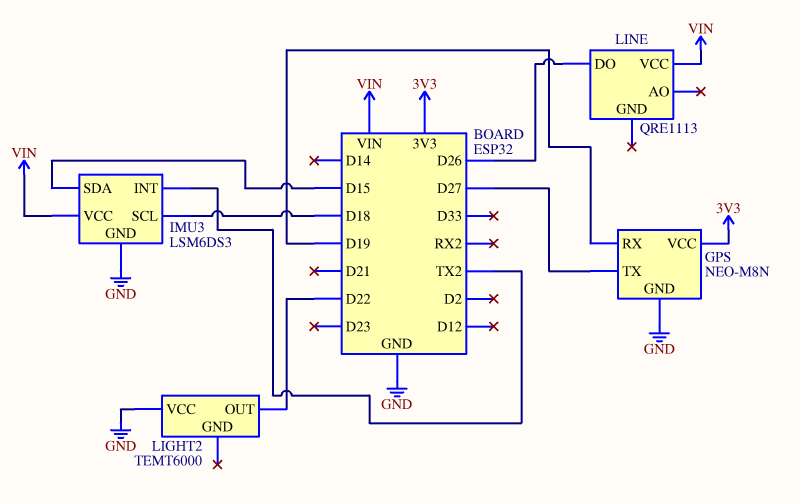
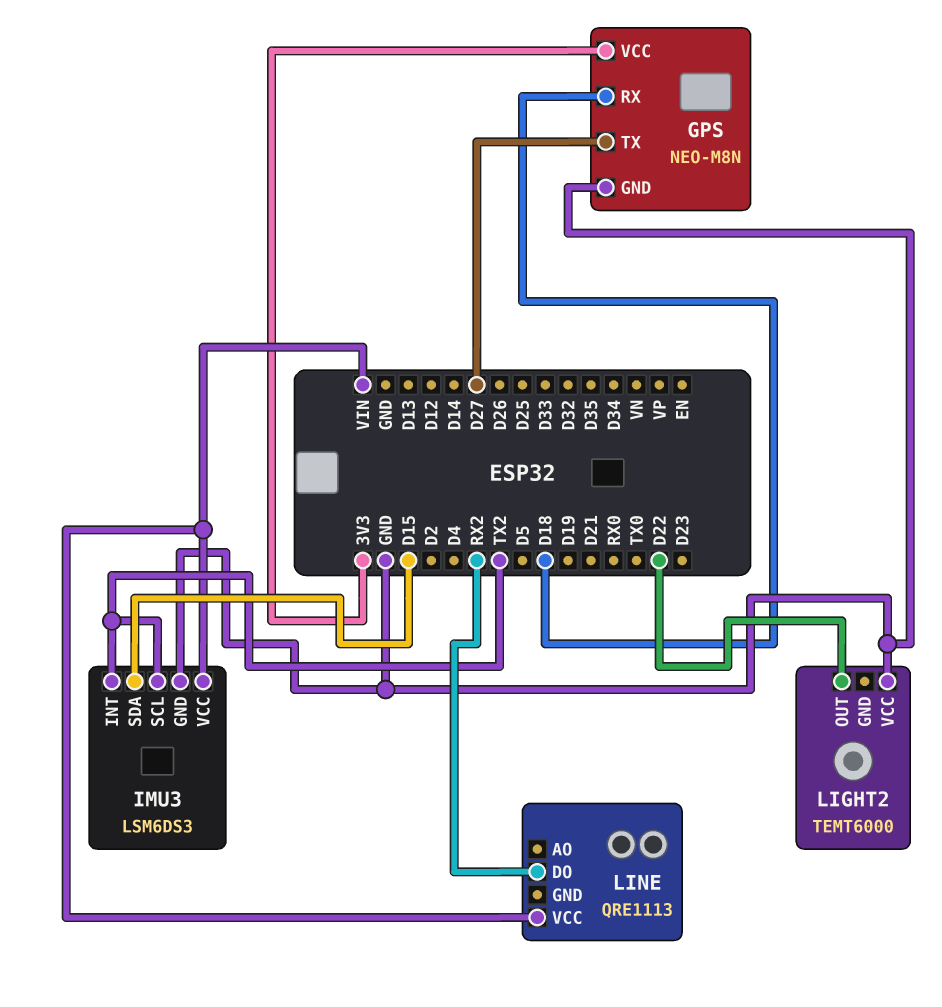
GPS pin RX: D19 -> D18
IMU3 pin SCL: D18 -> TX2
LINE pin DO: D26 -> RX2

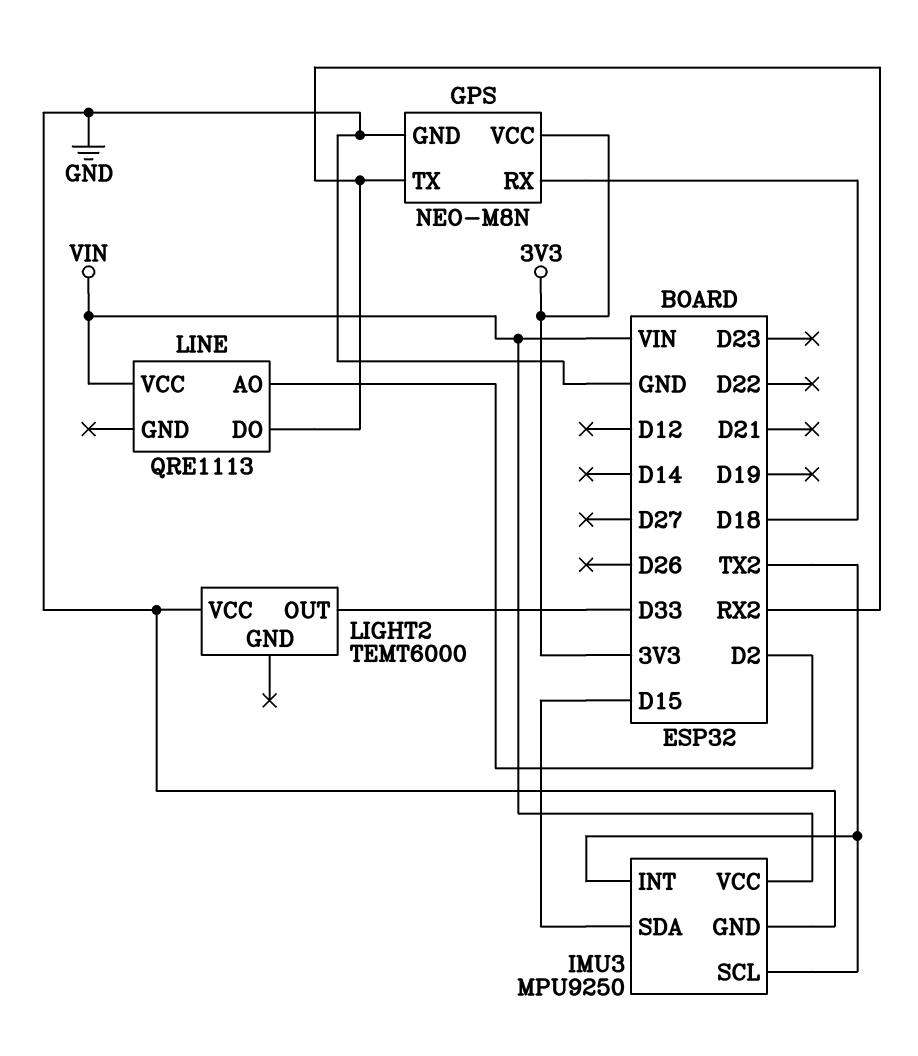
GPS pin TX: D27 -> RX2
IMU3: LSM6DS3 -> MPU9250
LIGHT2 pin OUT: D22 -> D33
LINE pin AO: none -> D2

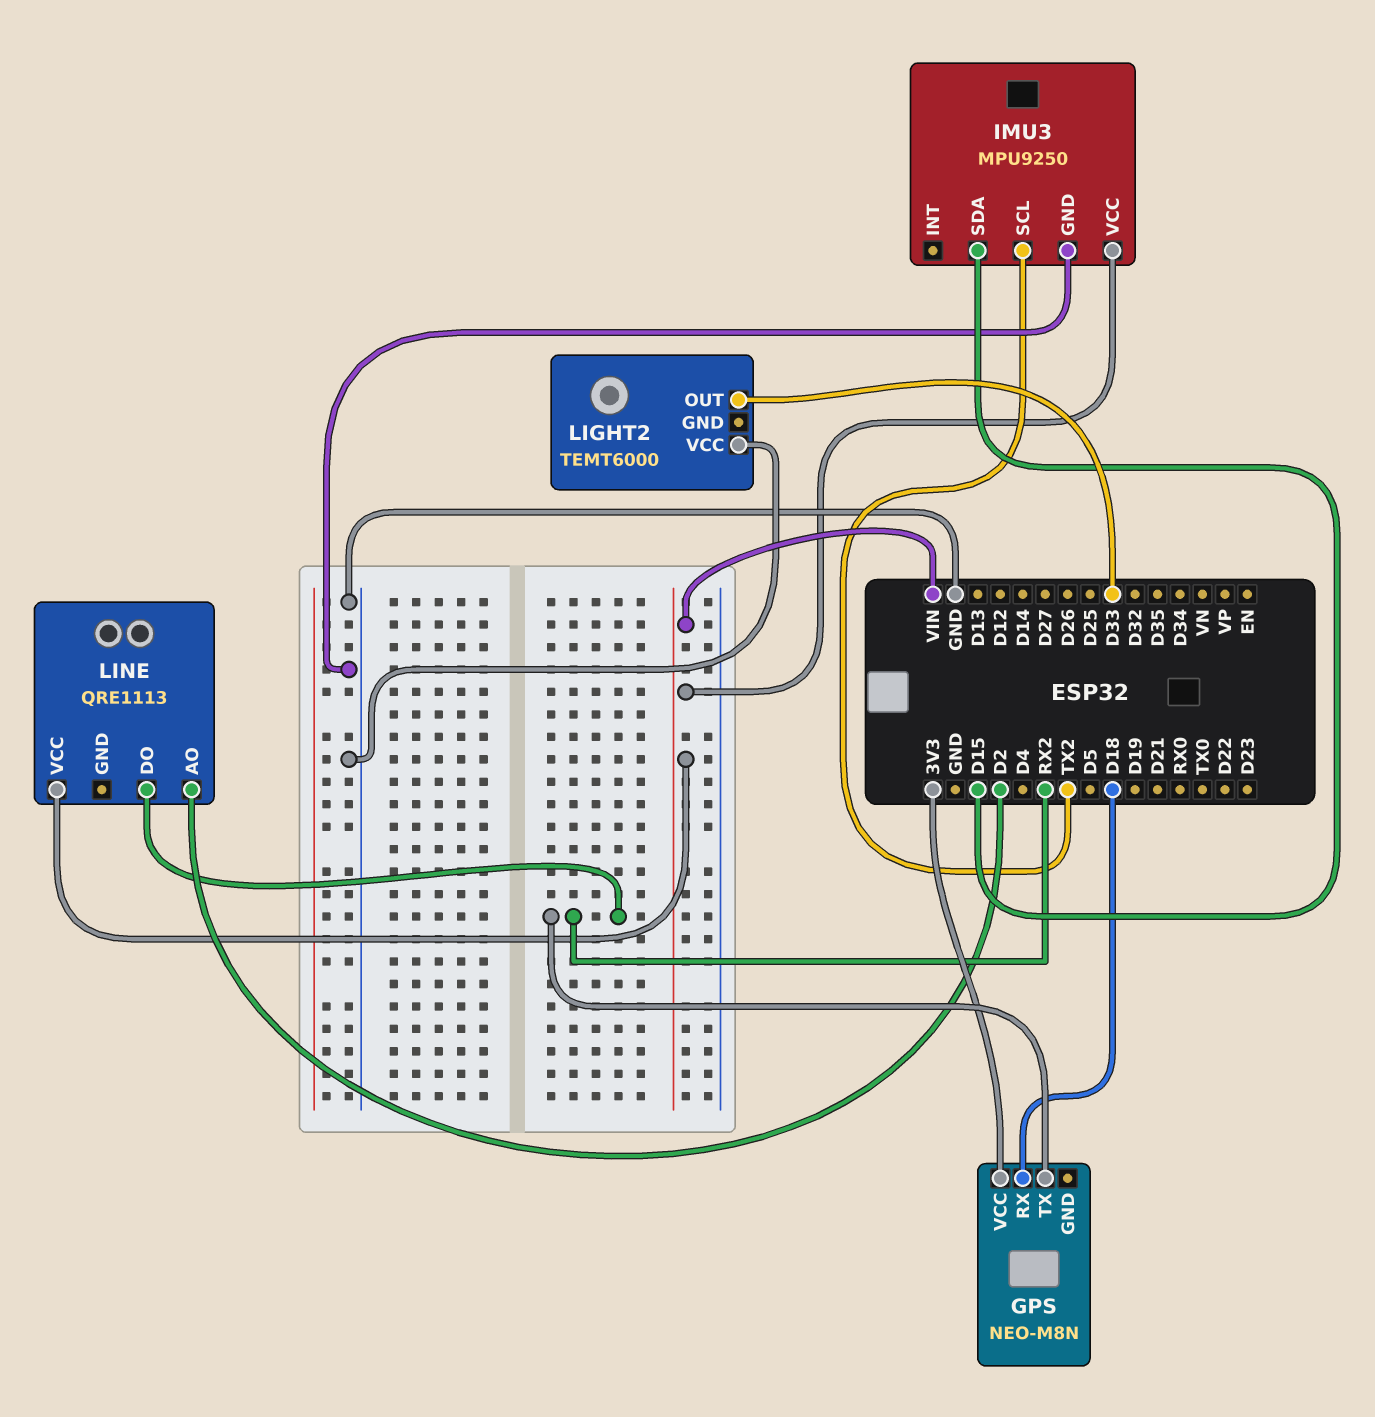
GPS pin GND: GND -> none
IMU3 pin INT: TX2 -> none

